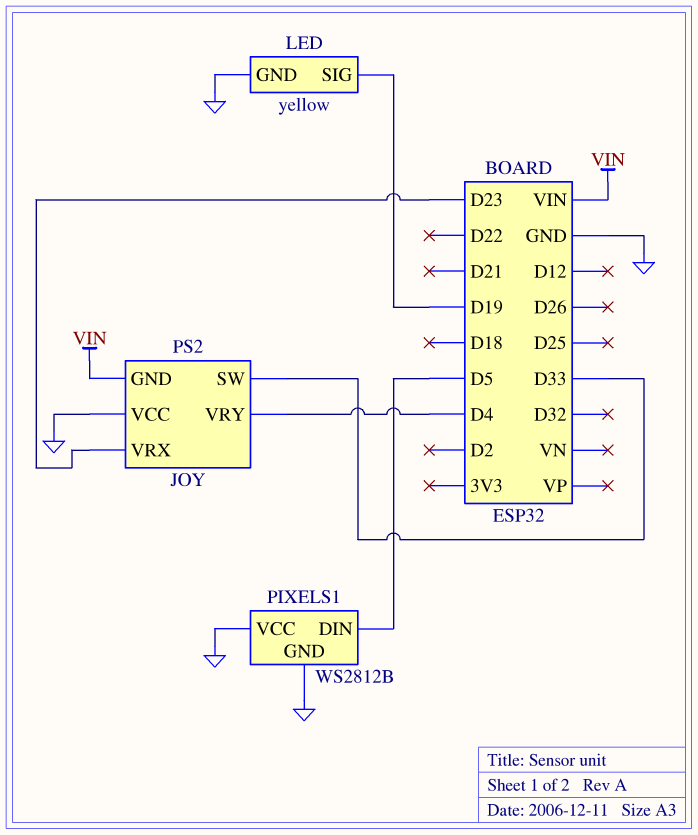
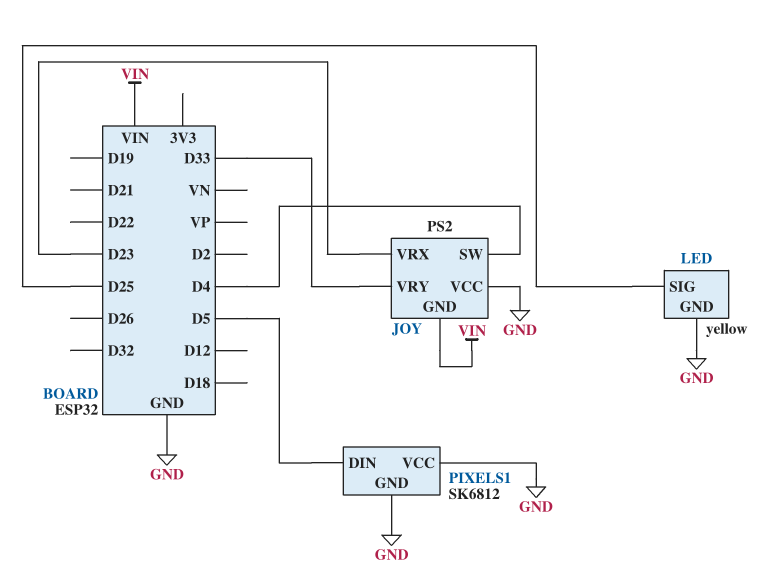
JOY pin SW: D33 -> D4
JOY pin VRY: D4 -> D33
LED pin SIG: D19 -> D25
PIXELS1: WS2812B -> SK6812

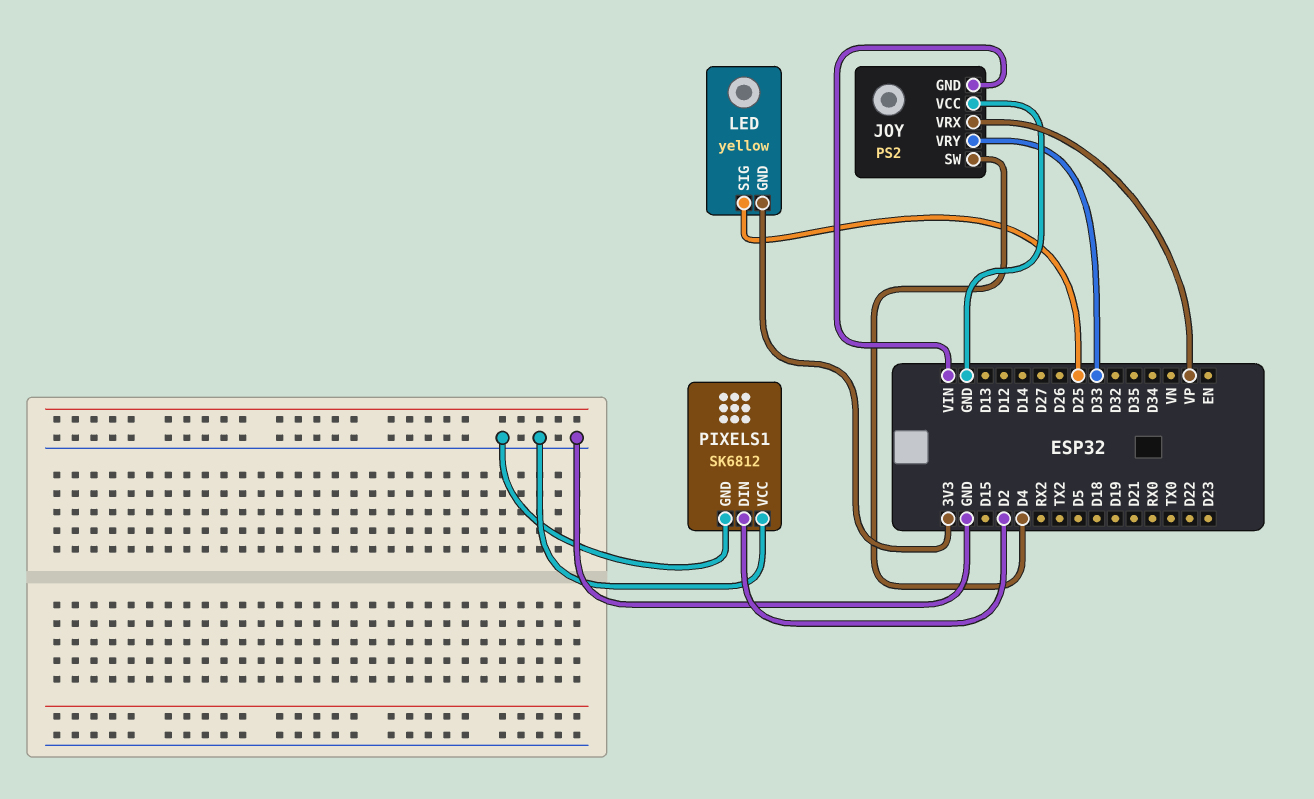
JOY pin VRX: D23 -> VP
LED pin GND: GND -> 3V3
PIXELS1 pin DIN: D5 -> D2

